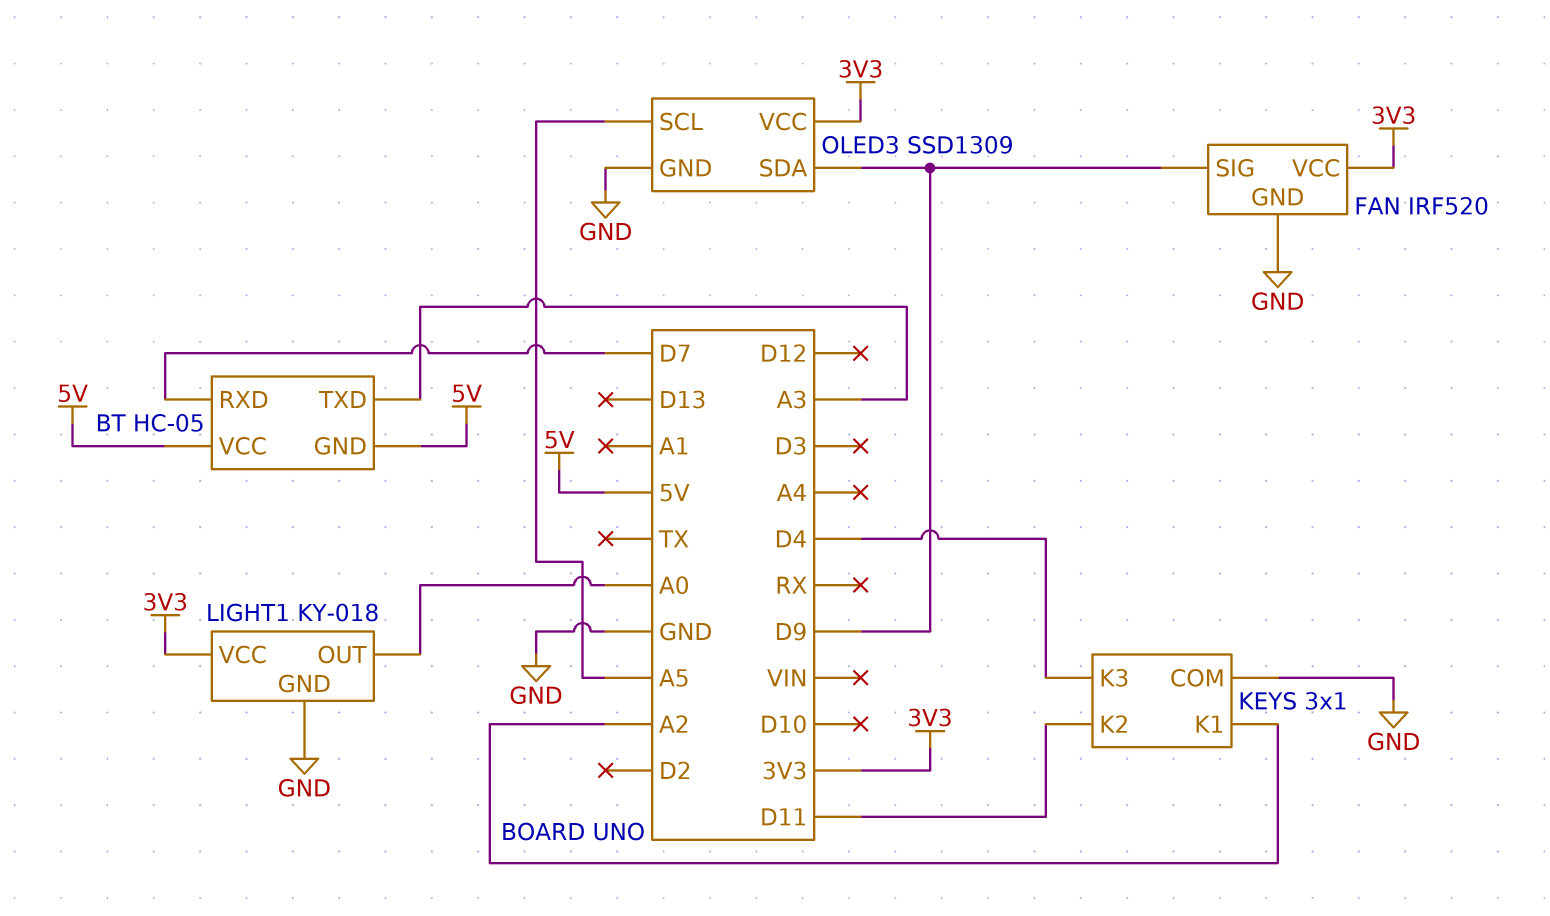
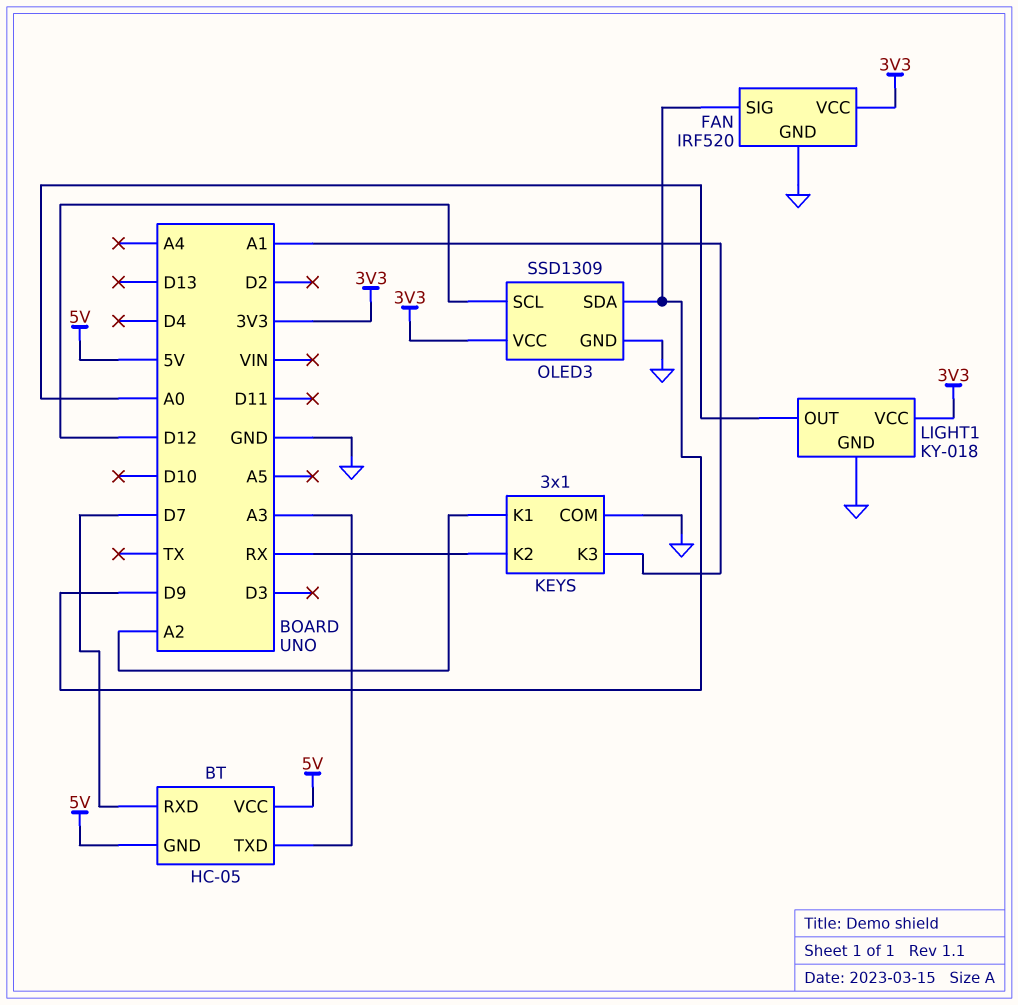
KEYS pin K2: D11 -> RX
KEYS pin K3: D4 -> A1
OLED3 pin SCL: A5 -> D12

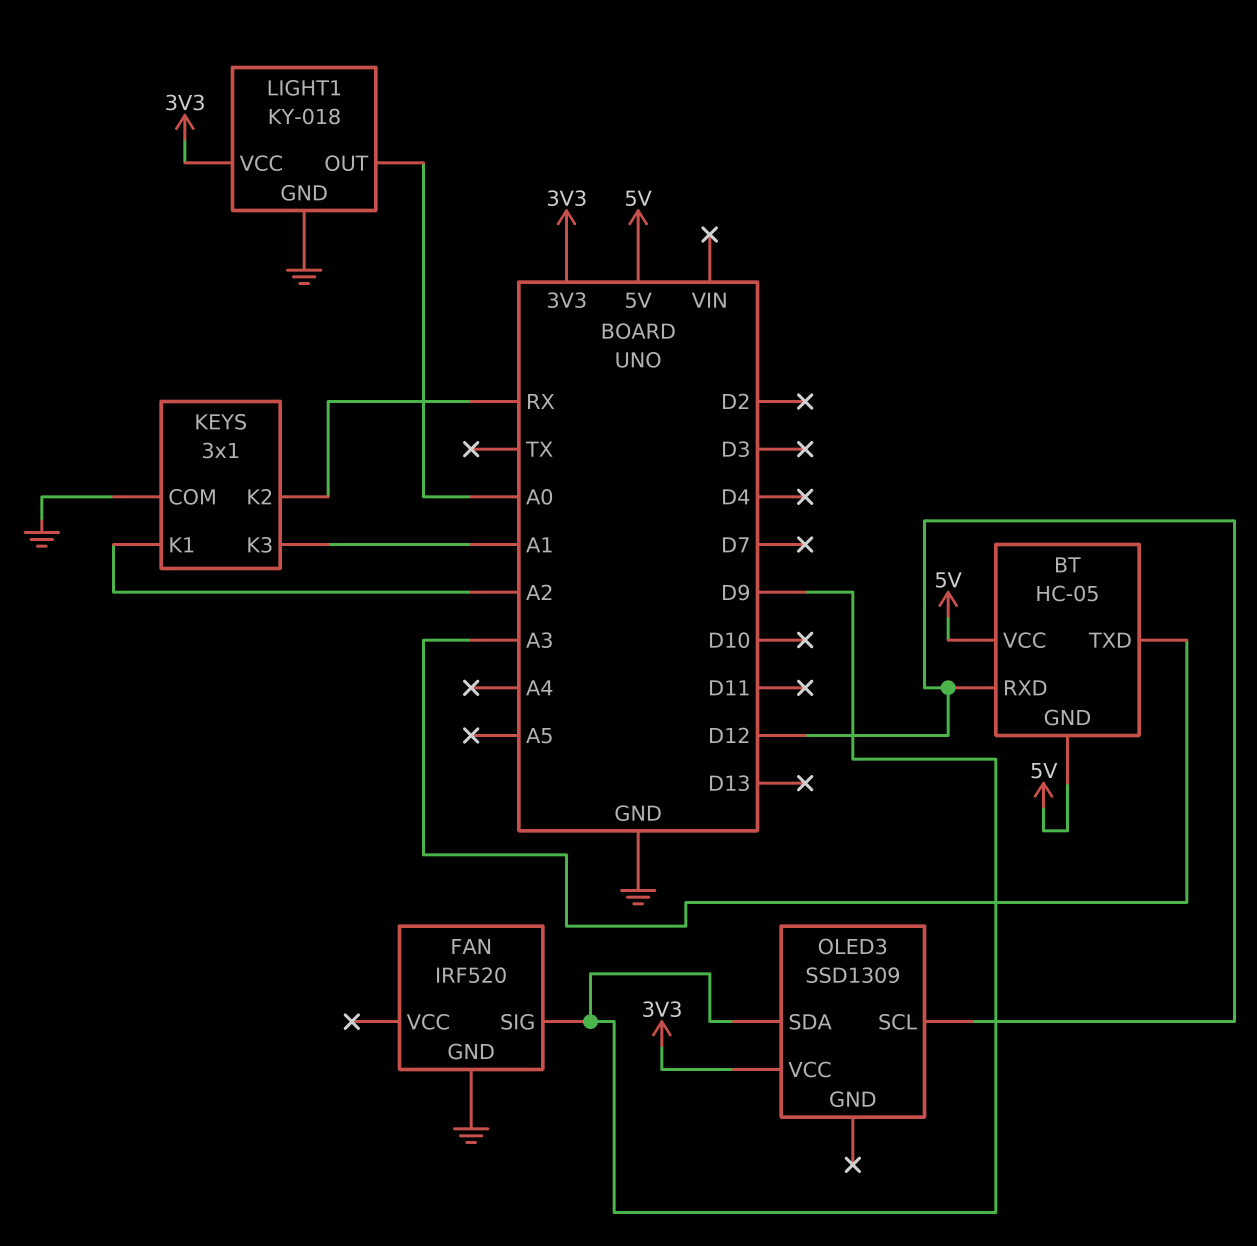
BT pin RXD: D7 -> D12
FAN pin VCC: 3V3 -> none
OLED3 pin GND: GND -> none

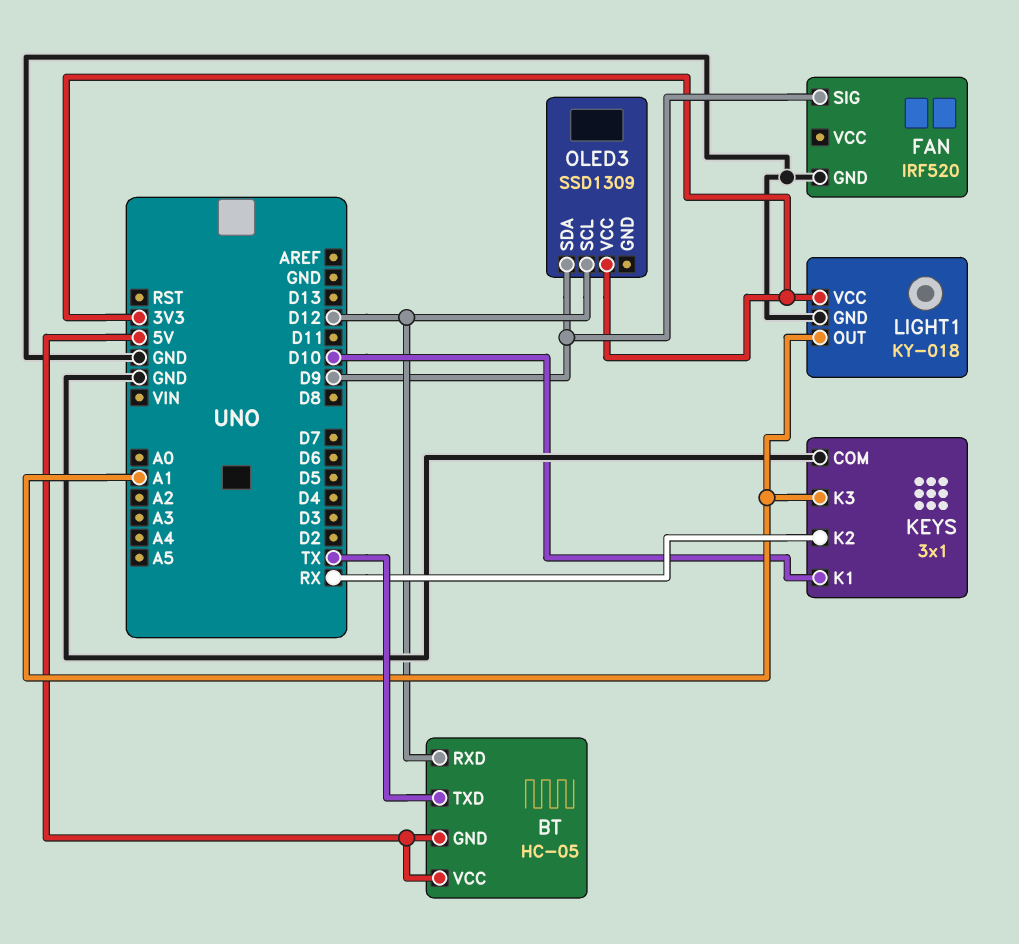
BT pin TXD: A3 -> TX
KEYS pin K1: A2 -> D10
LIGHT1 pin OUT: A0 -> A1

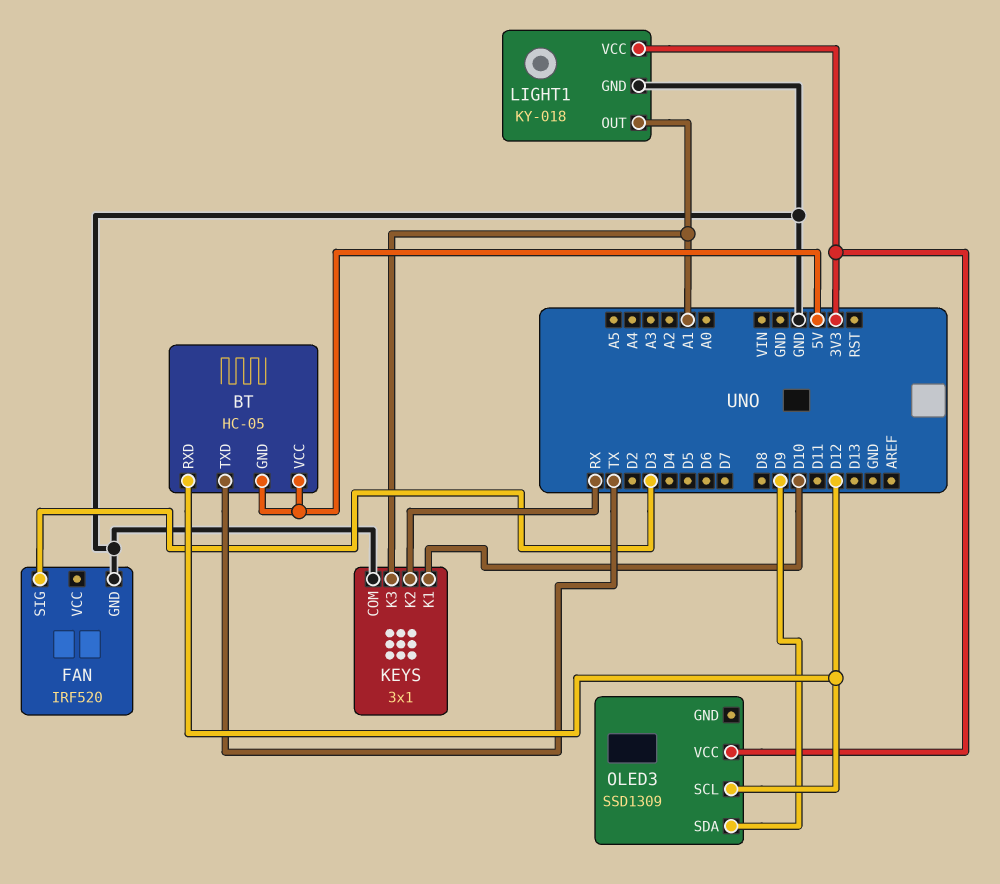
FAN pin SIG: D9 -> D3

